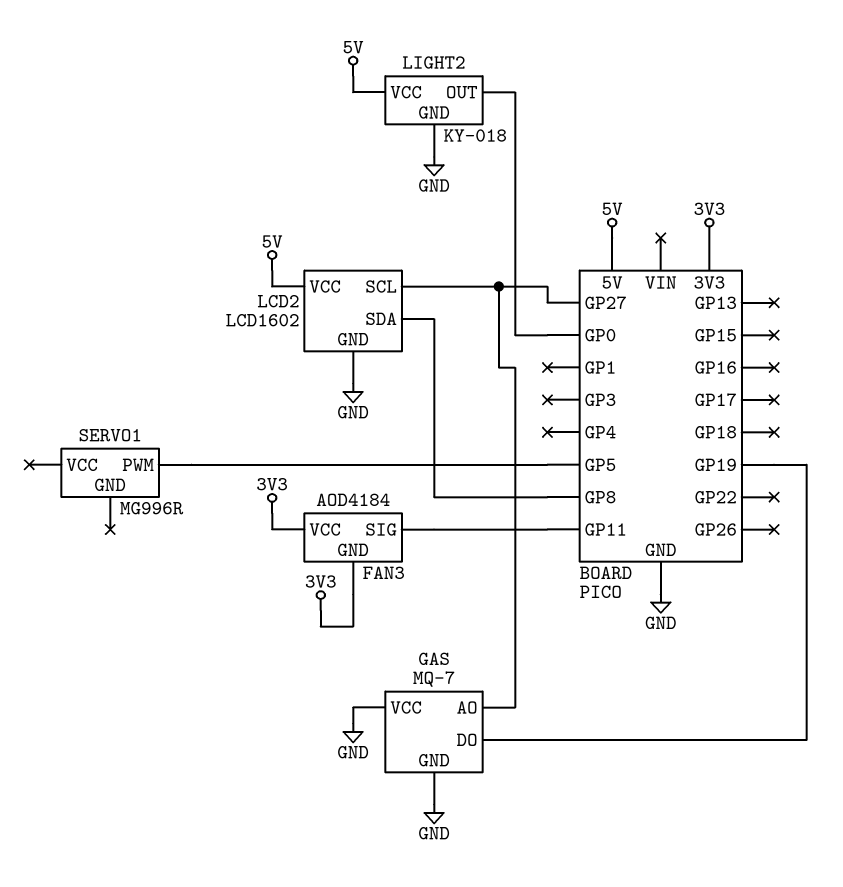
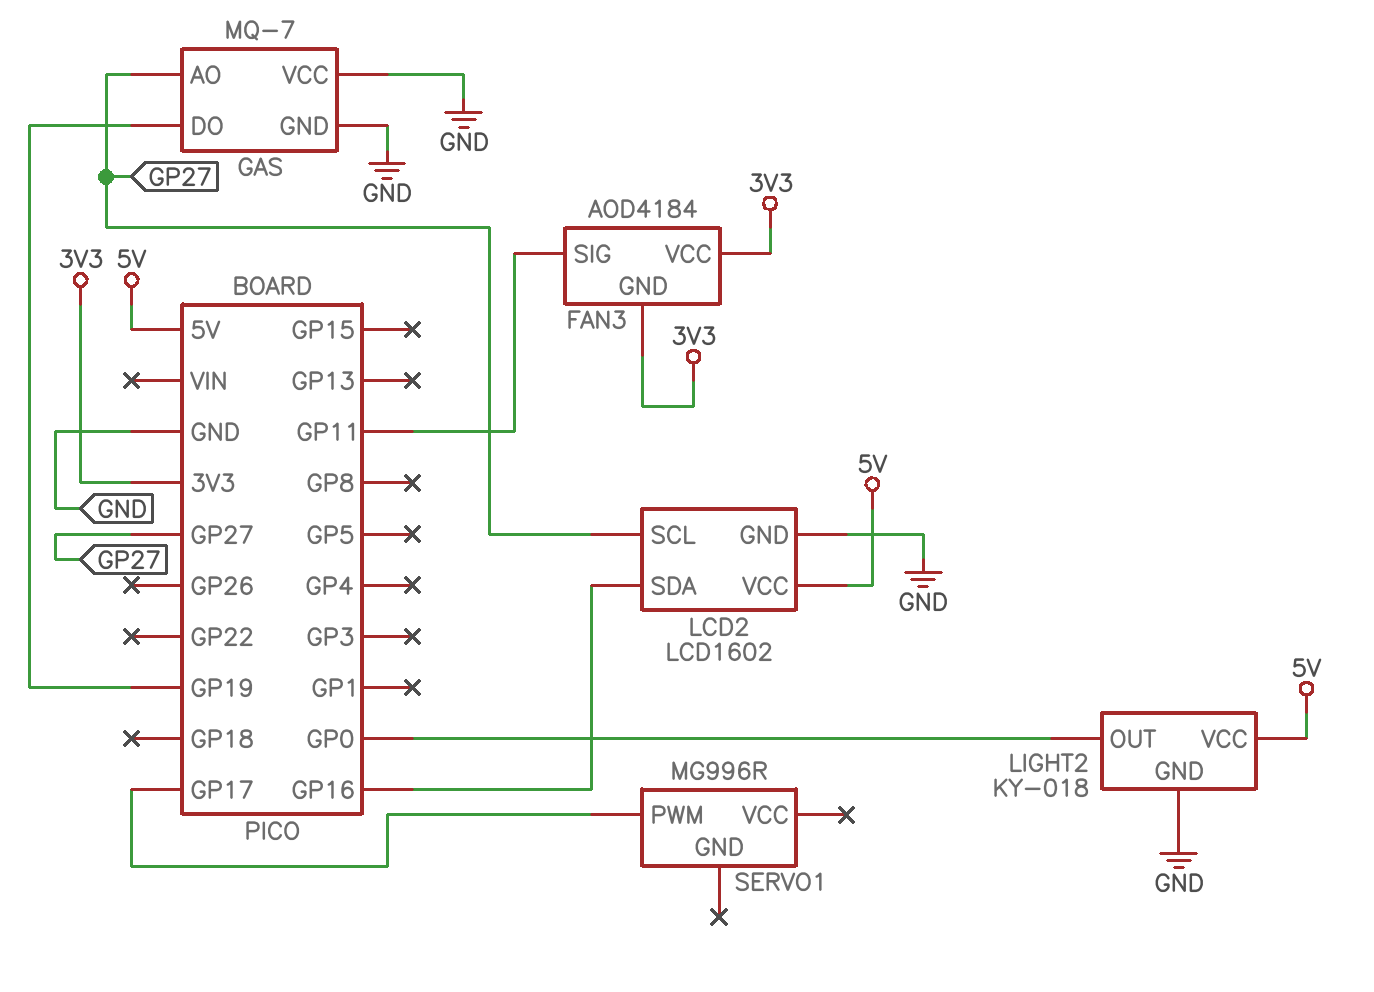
LCD2 pin SDA: GP8 -> GP16
SERVO1 pin PWM: GP5 -> GP17

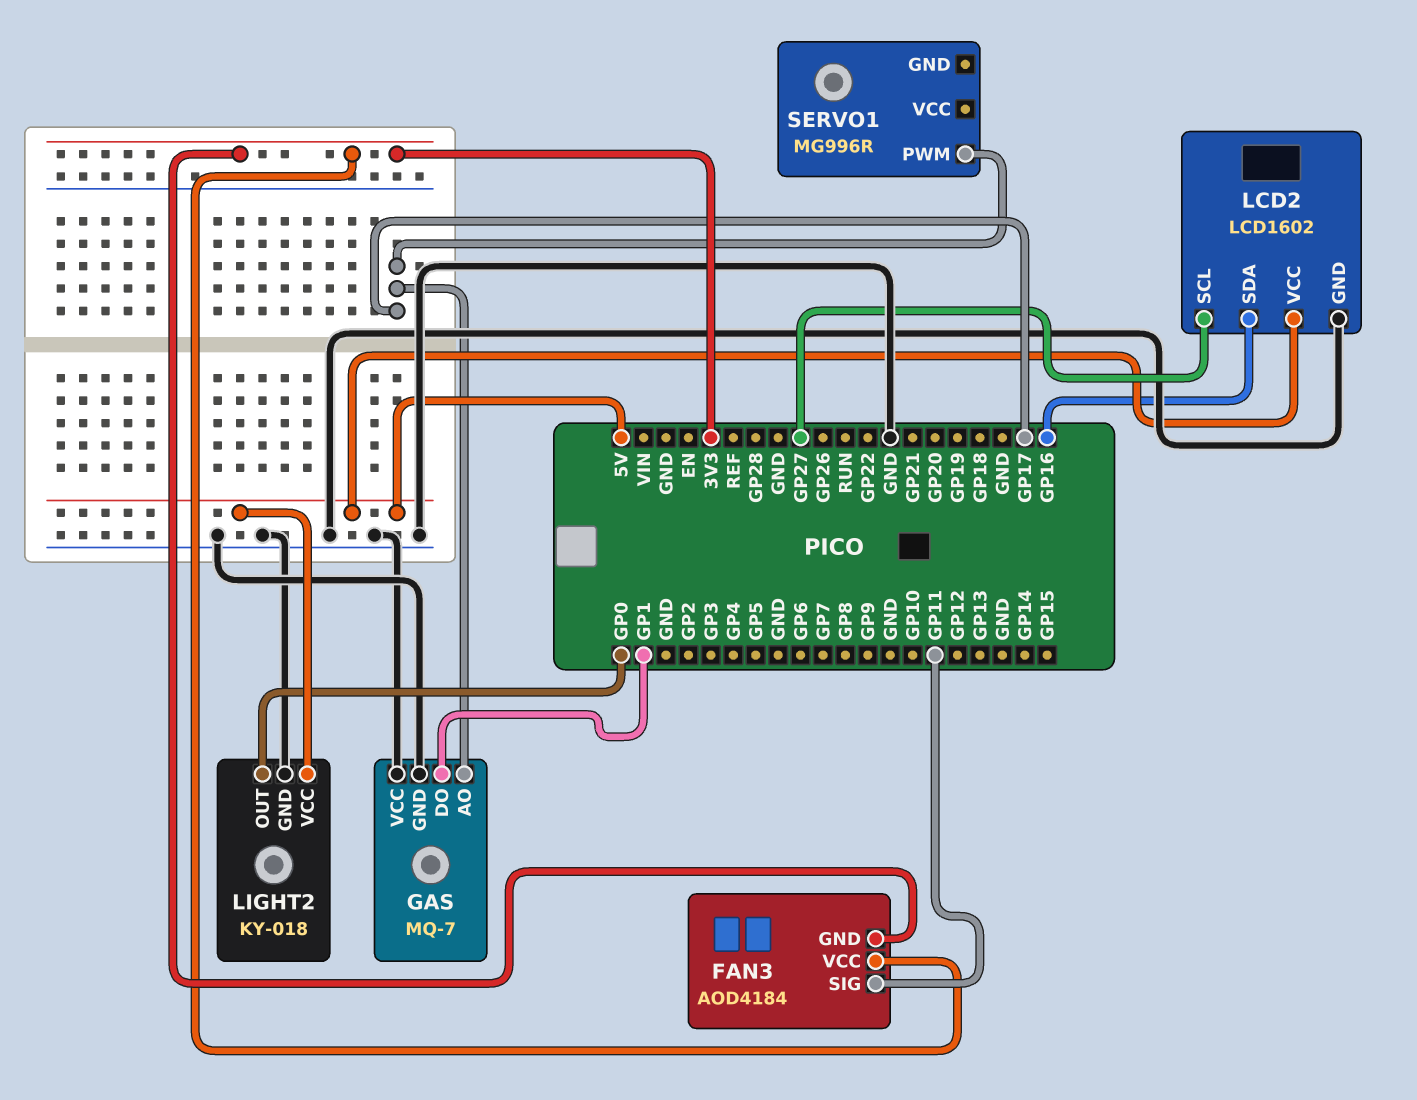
GAS pin AO: GP27 -> GP17
GAS pin DO: GP19 -> GP1

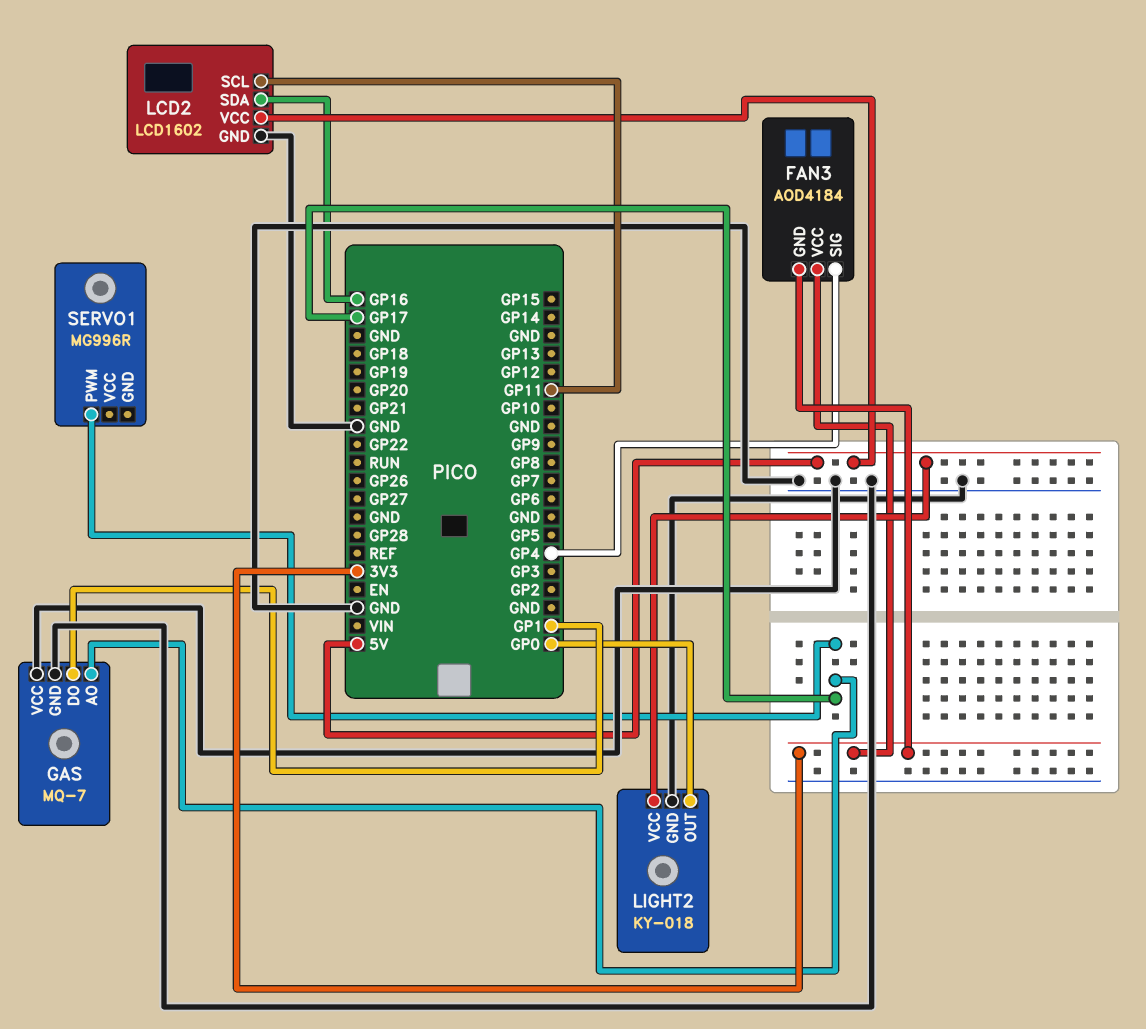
FAN3 pin SIG: GP11 -> GP4
LCD2 pin SCL: GP27 -> GP11

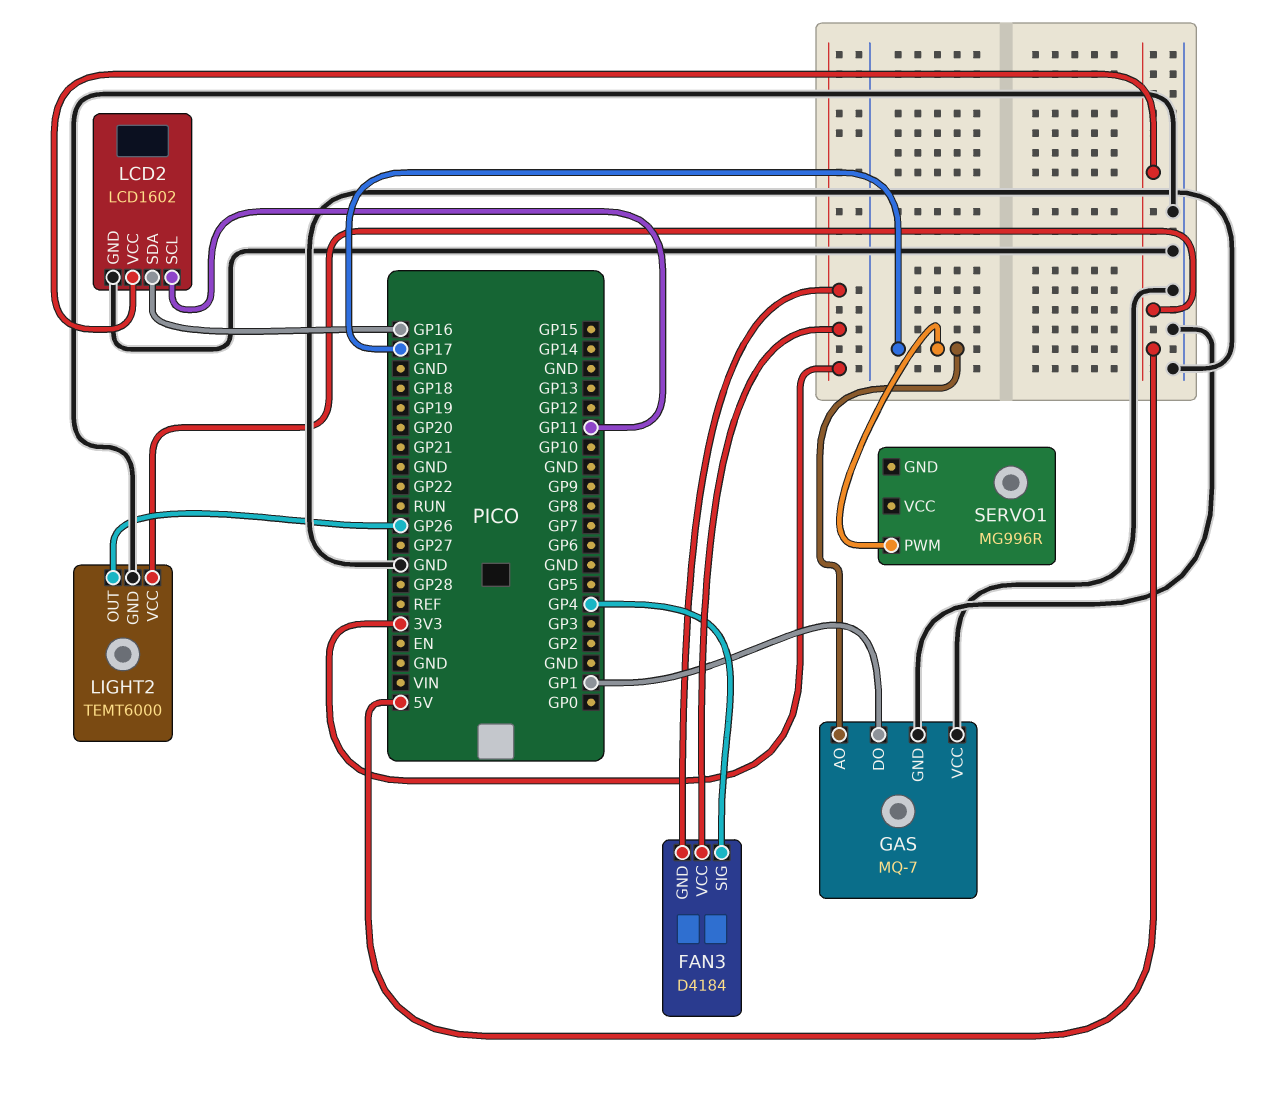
FAN3: AOD4184 -> D4184
LIGHT2: KY-018 -> TEMT6000
LIGHT2 pin OUT: GP0 -> GP26

